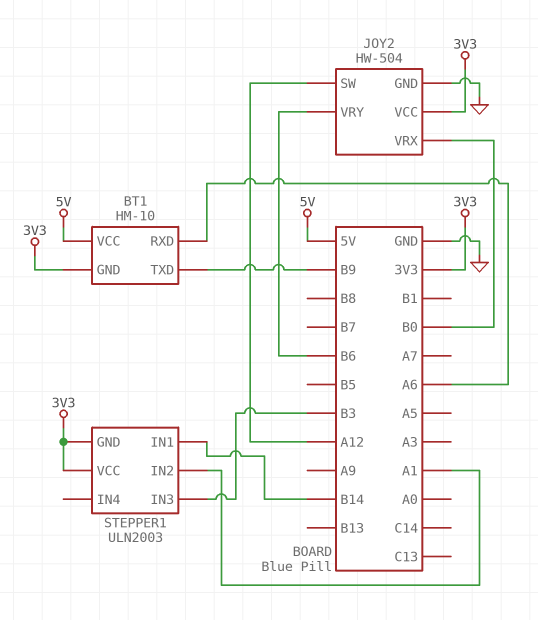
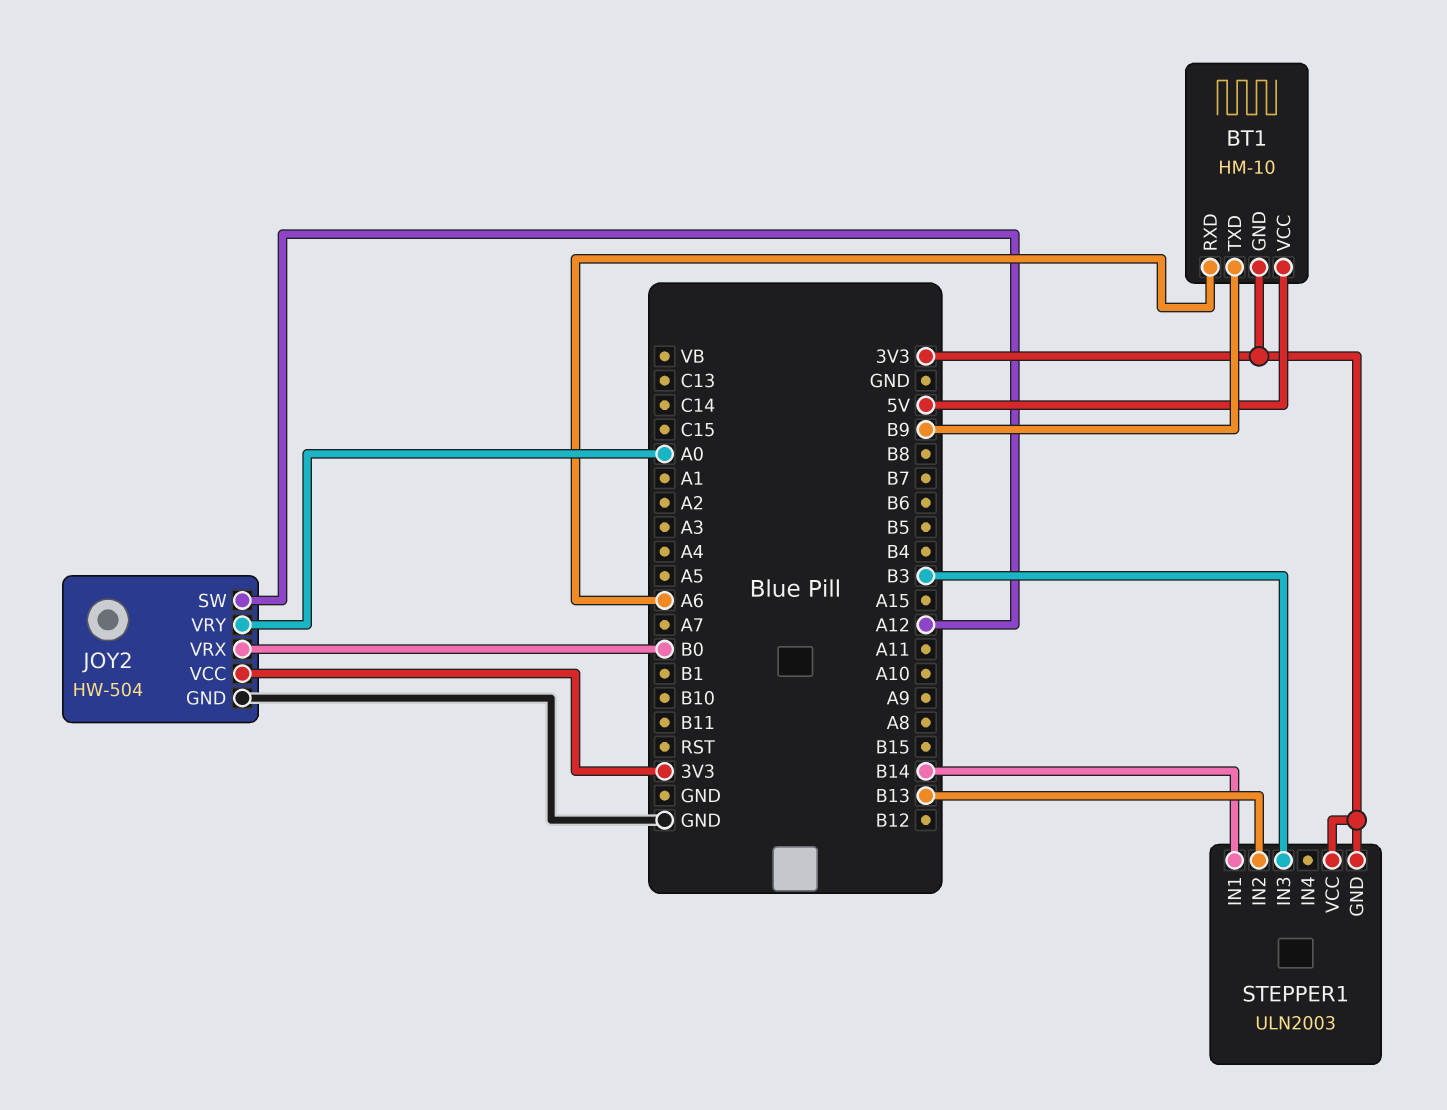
JOY2 pin VRY: B6 -> A0
STEPPER1 pin IN2: A1 -> B13

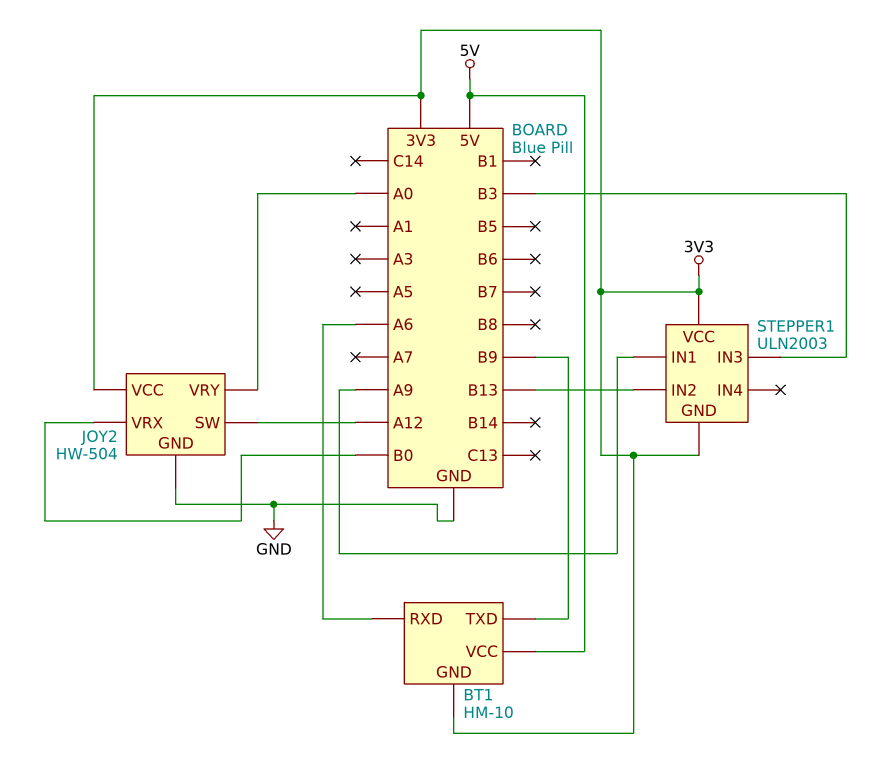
STEPPER1 pin IN1: B14 -> A9

